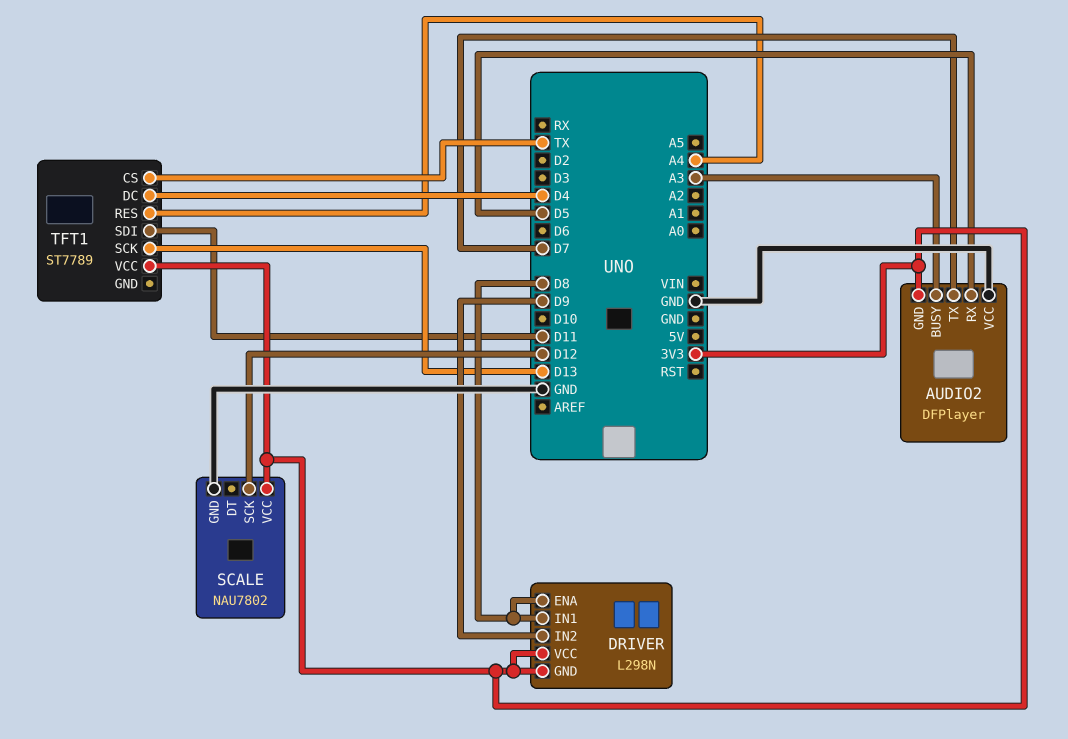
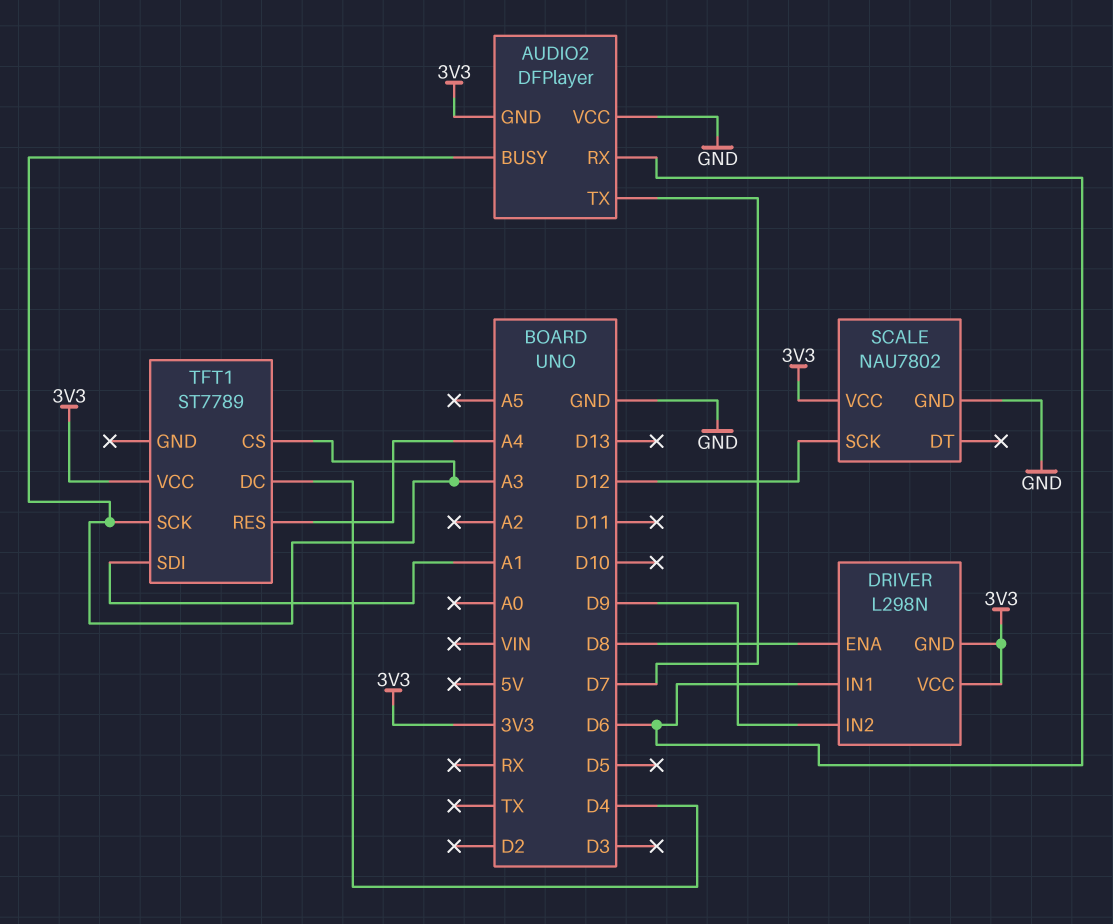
AUDIO2 pin RX: D5 -> D6
DRIVER pin IN1: D8 -> D6
TFT1 pin CS: TX -> A3
TFT1 pin SCK: D13 -> A3
TFT1 pin SDI: D11 -> A1

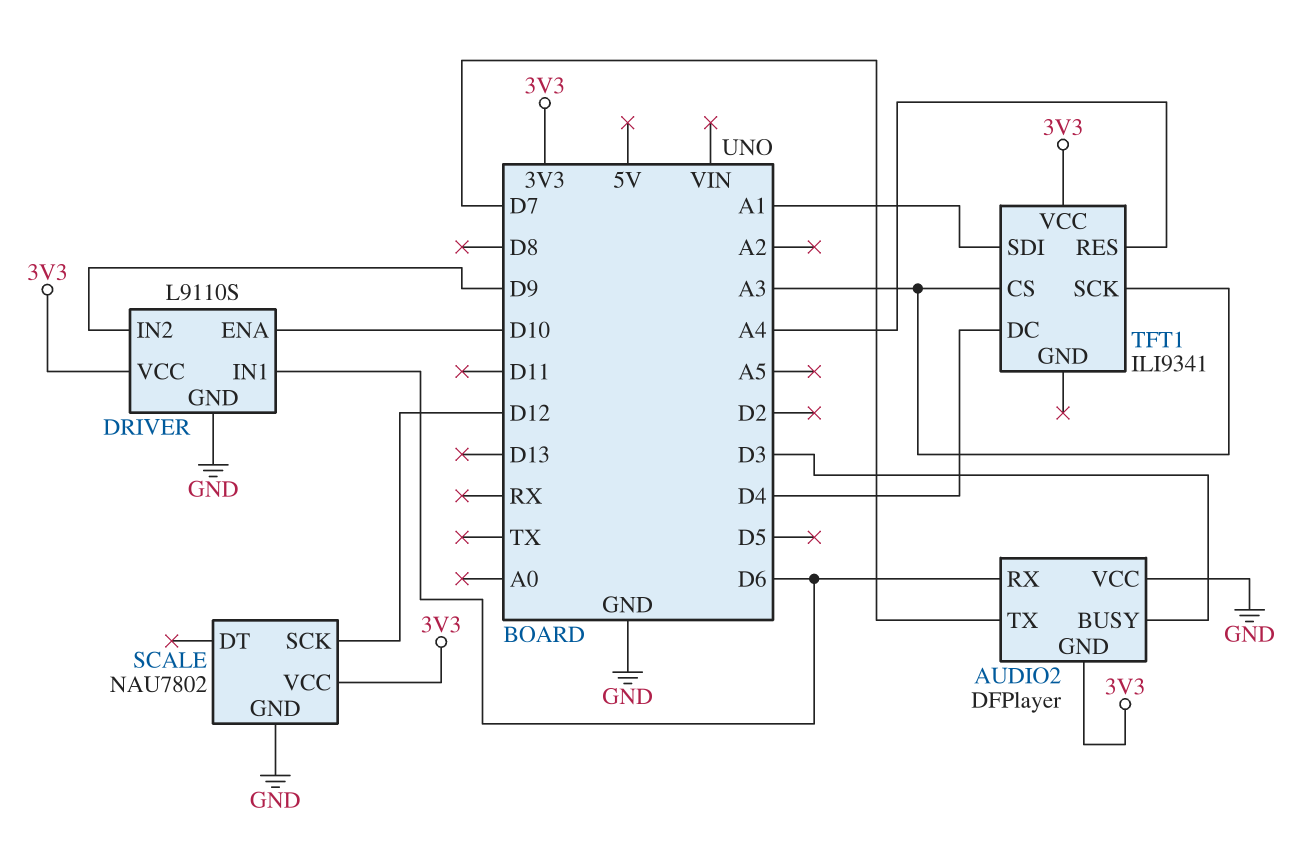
AUDIO2 pin BUSY: A3 -> D3
DRIVER: L298N -> L9110S
DRIVER pin ENA: D8 -> D10
DRIVER pin GND: 3V3 -> GND
TFT1: ST7789 -> ILI9341

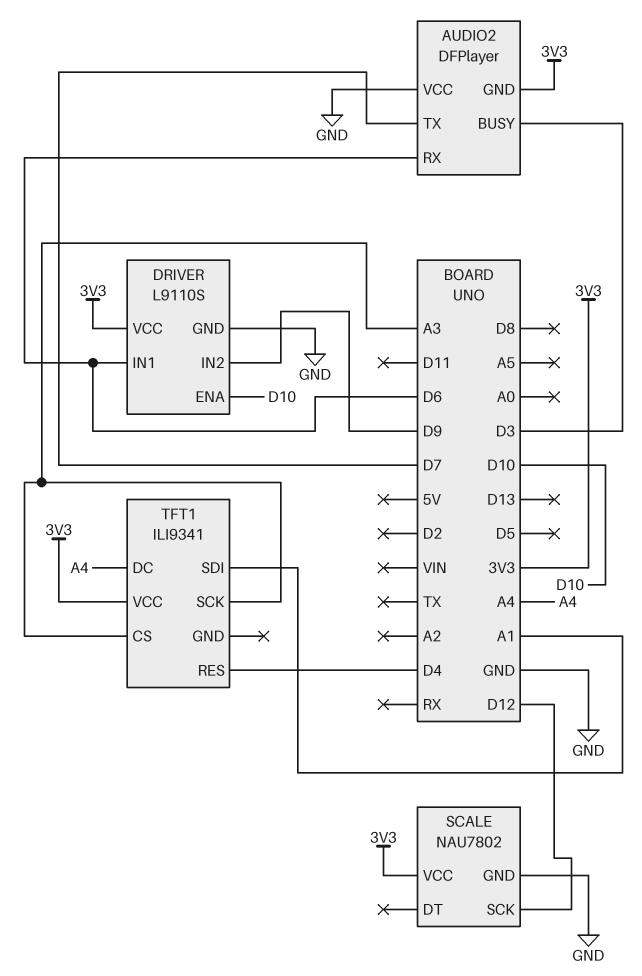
TFT1 pin DC: D4 -> A4
TFT1 pin RES: A4 -> D4

